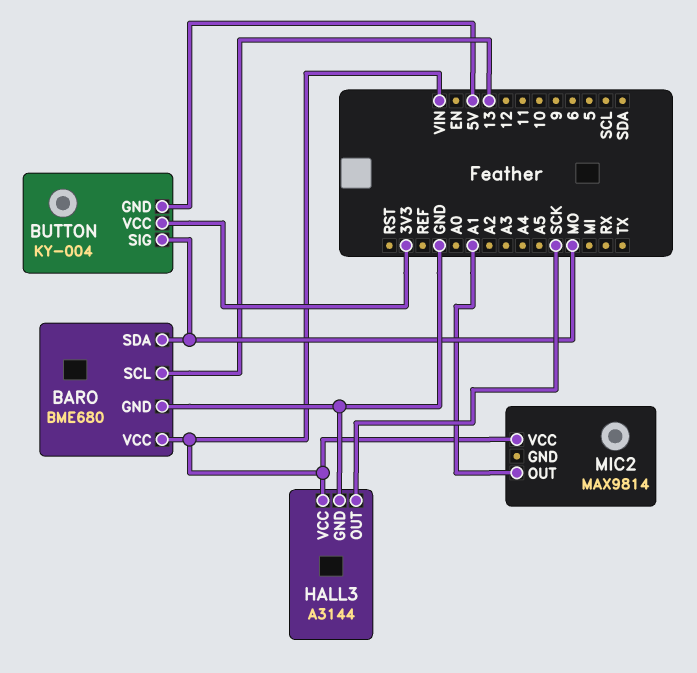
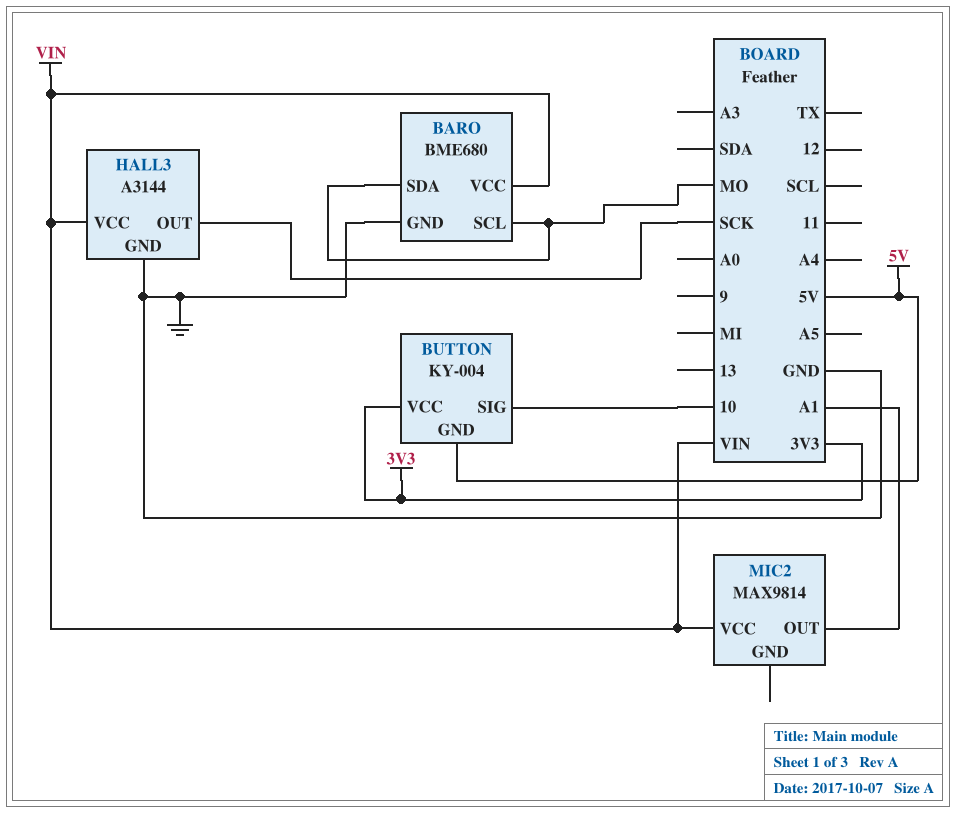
BARO pin SCL: 13 -> MO
BUTTON pin SIG: MO -> 10

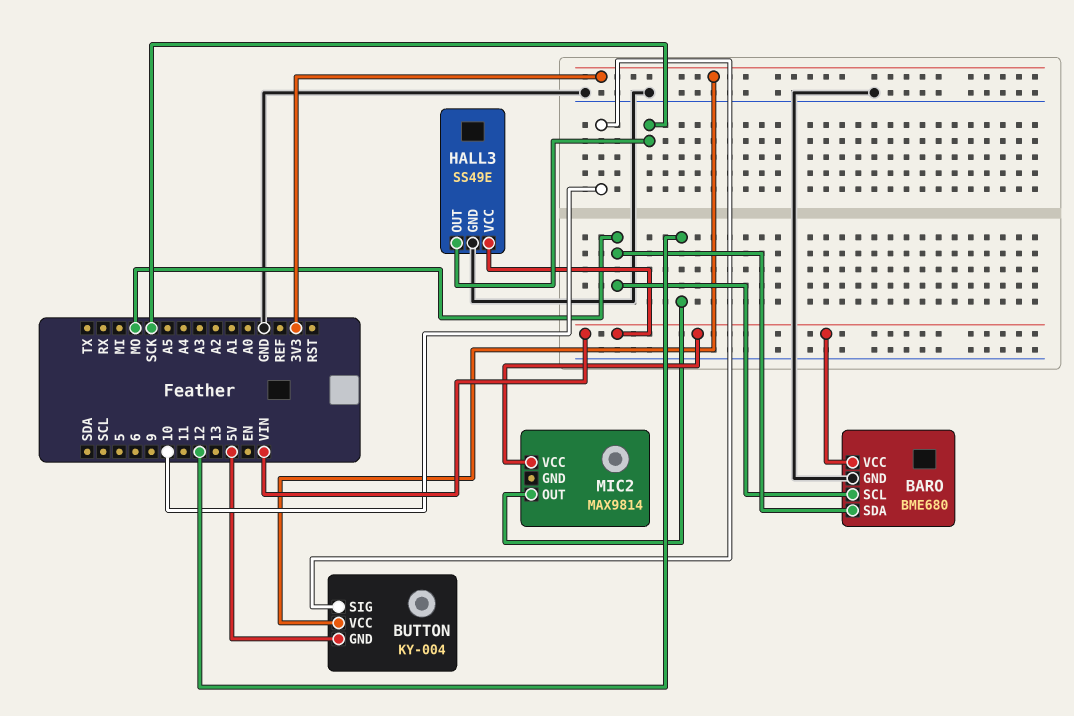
HALL3: A3144 -> SS49E
MIC2 pin OUT: A1 -> 12

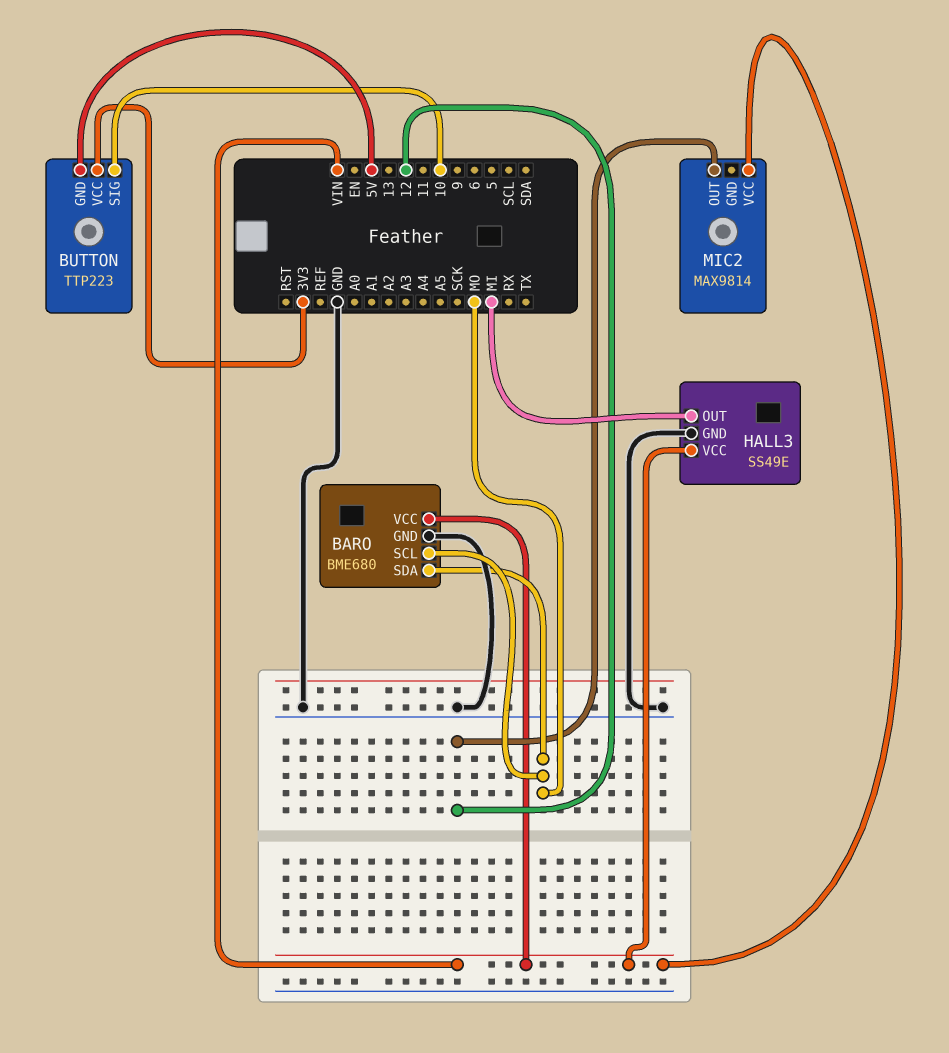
BUTTON: KY-004 -> TTP223
HALL3 pin OUT: SCK -> MI

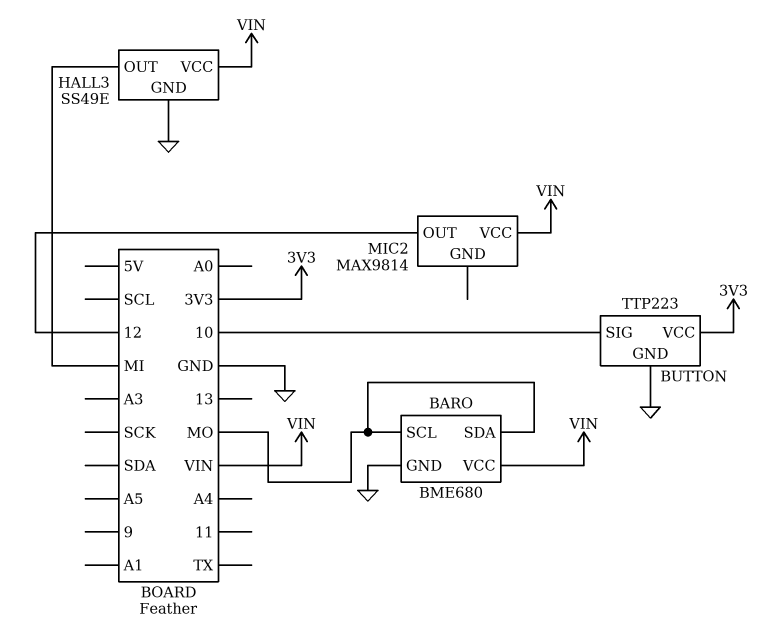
BUTTON pin GND: 5V -> GND

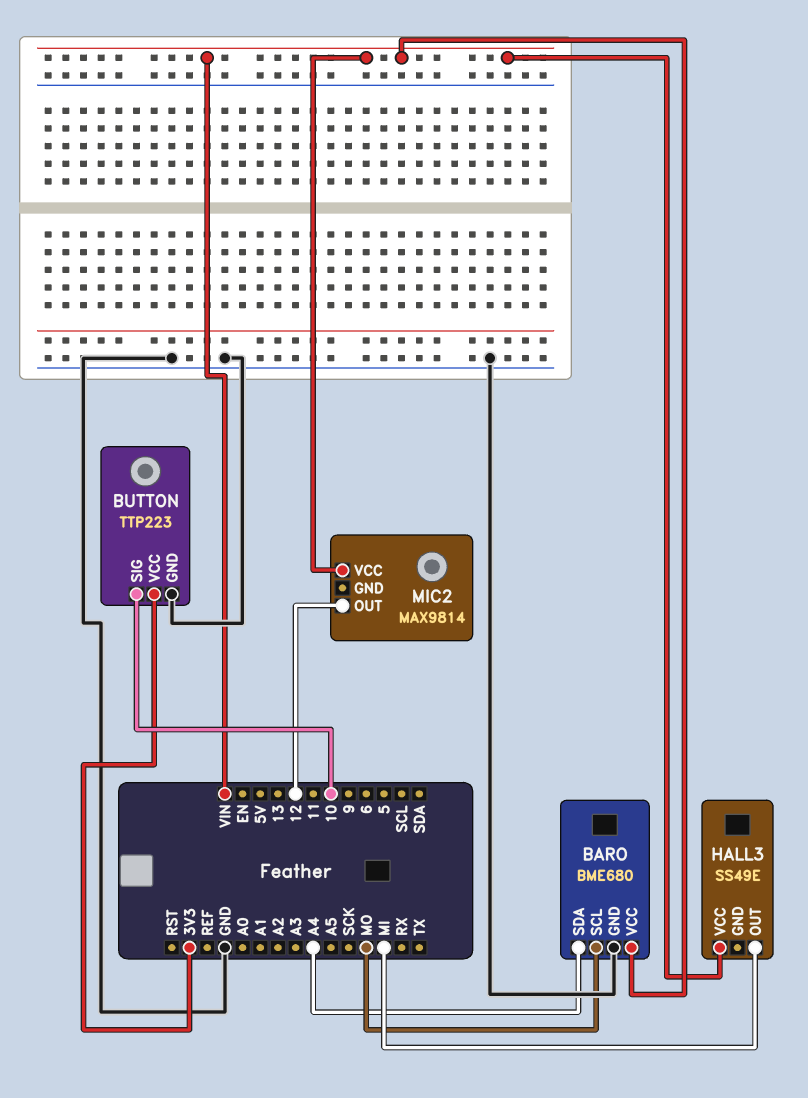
BARO pin SDA: MO -> A4
HALL3 pin GND: GND -> none

